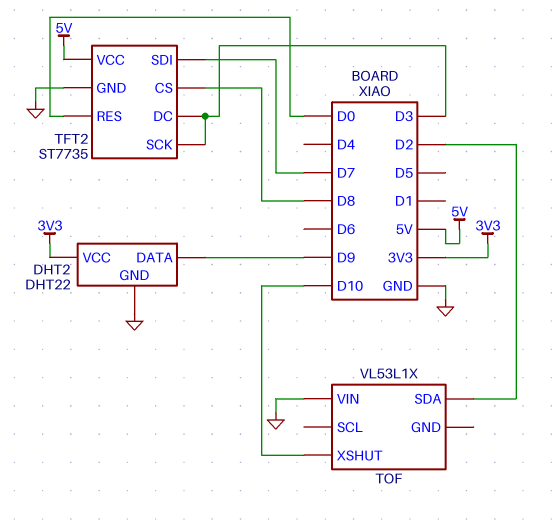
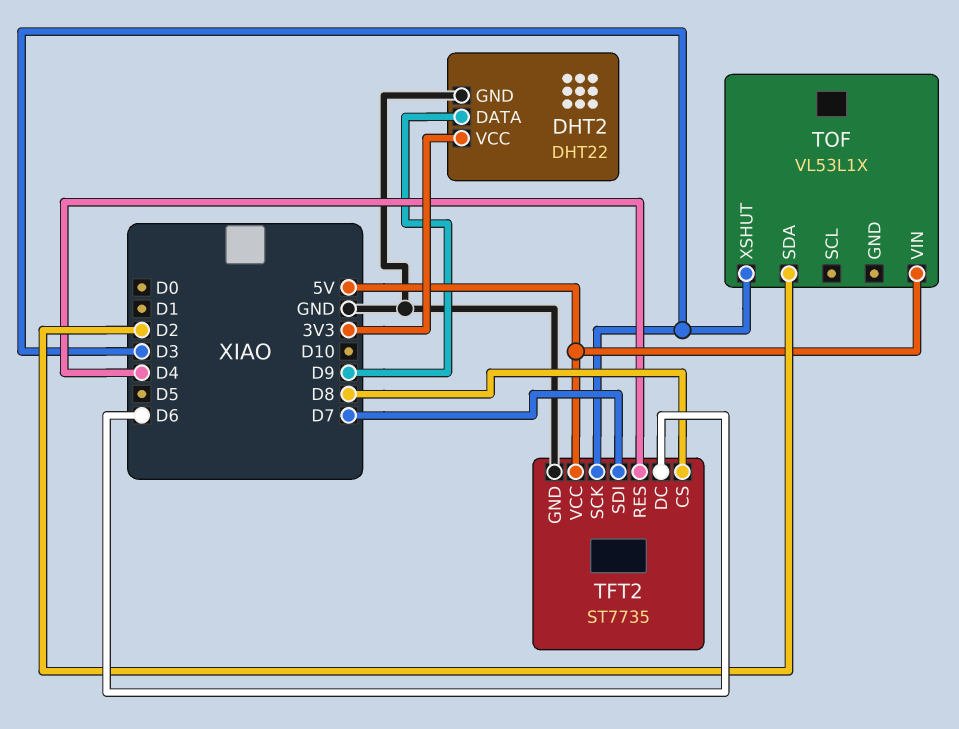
TFT2 pin DC: D3 -> D6
TFT2 pin RES: D0 -> D4
TOF pin VIN: GND -> 5V
TOF pin XSHUT: D10 -> D3

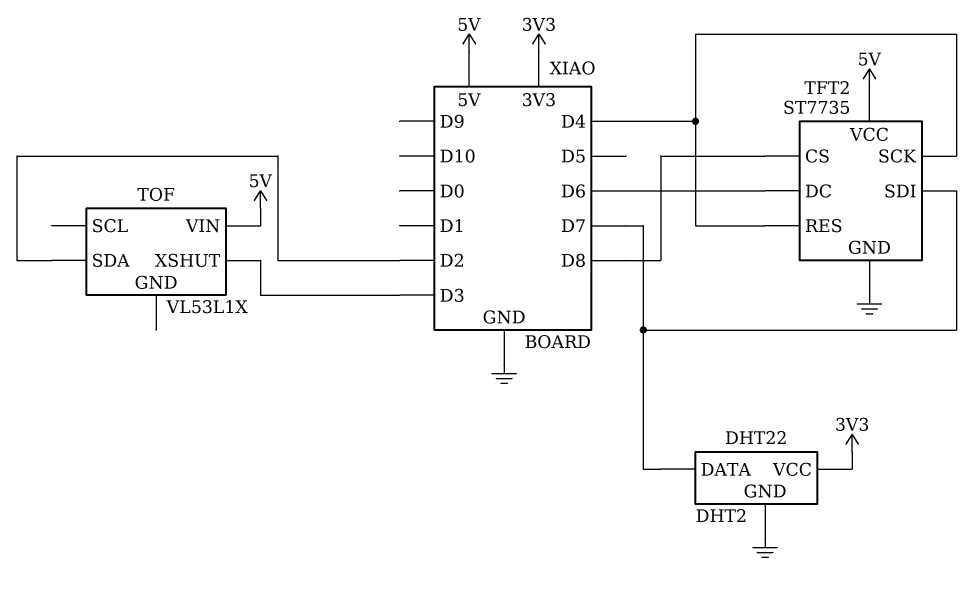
DHT2 pin DATA: D9 -> D7
TFT2 pin SCK: D3 -> D4

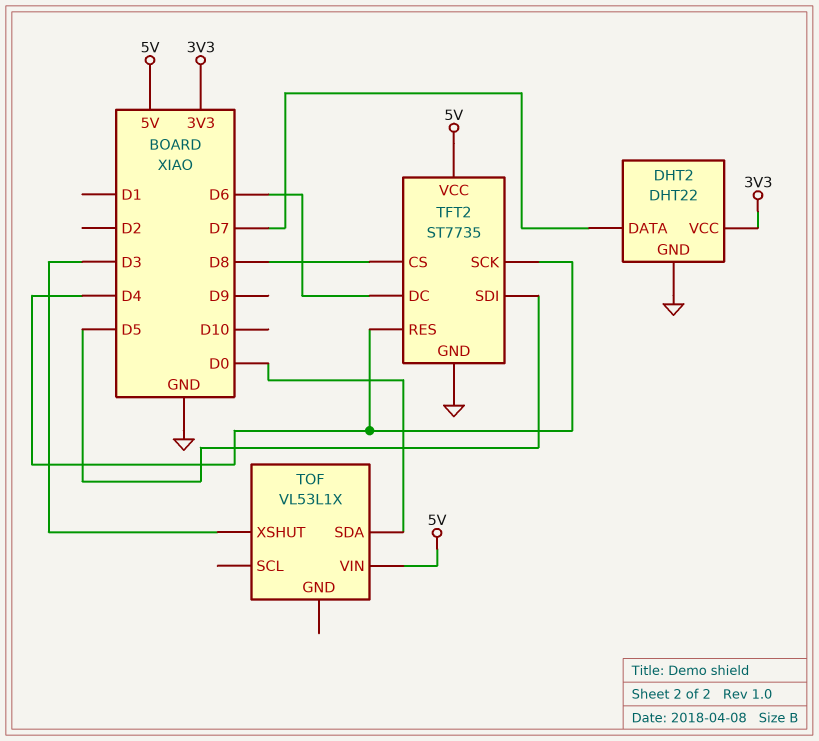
TFT2 pin SDI: D7 -> D5
TOF pin SDA: D2 -> D0

